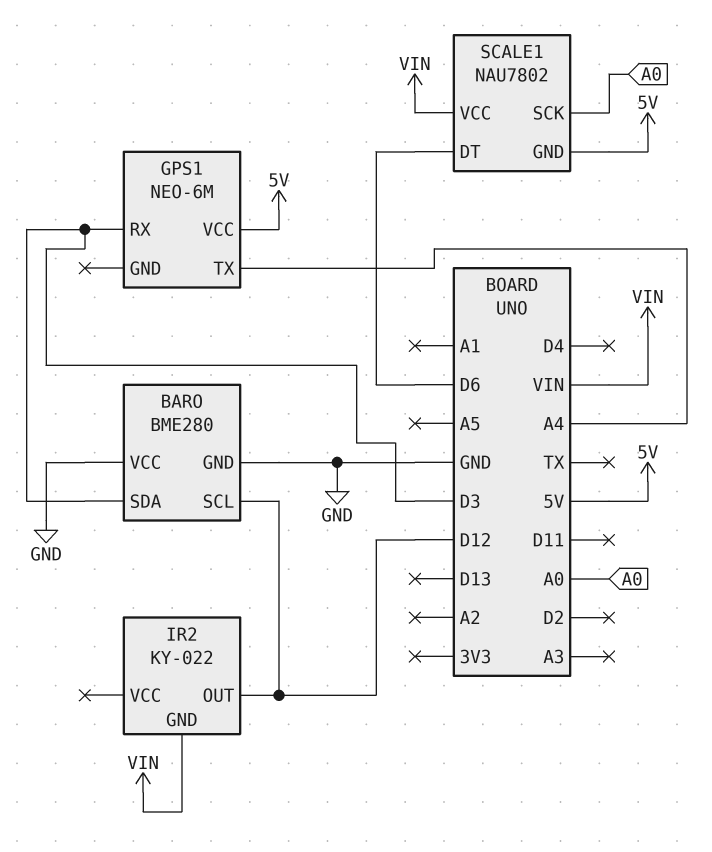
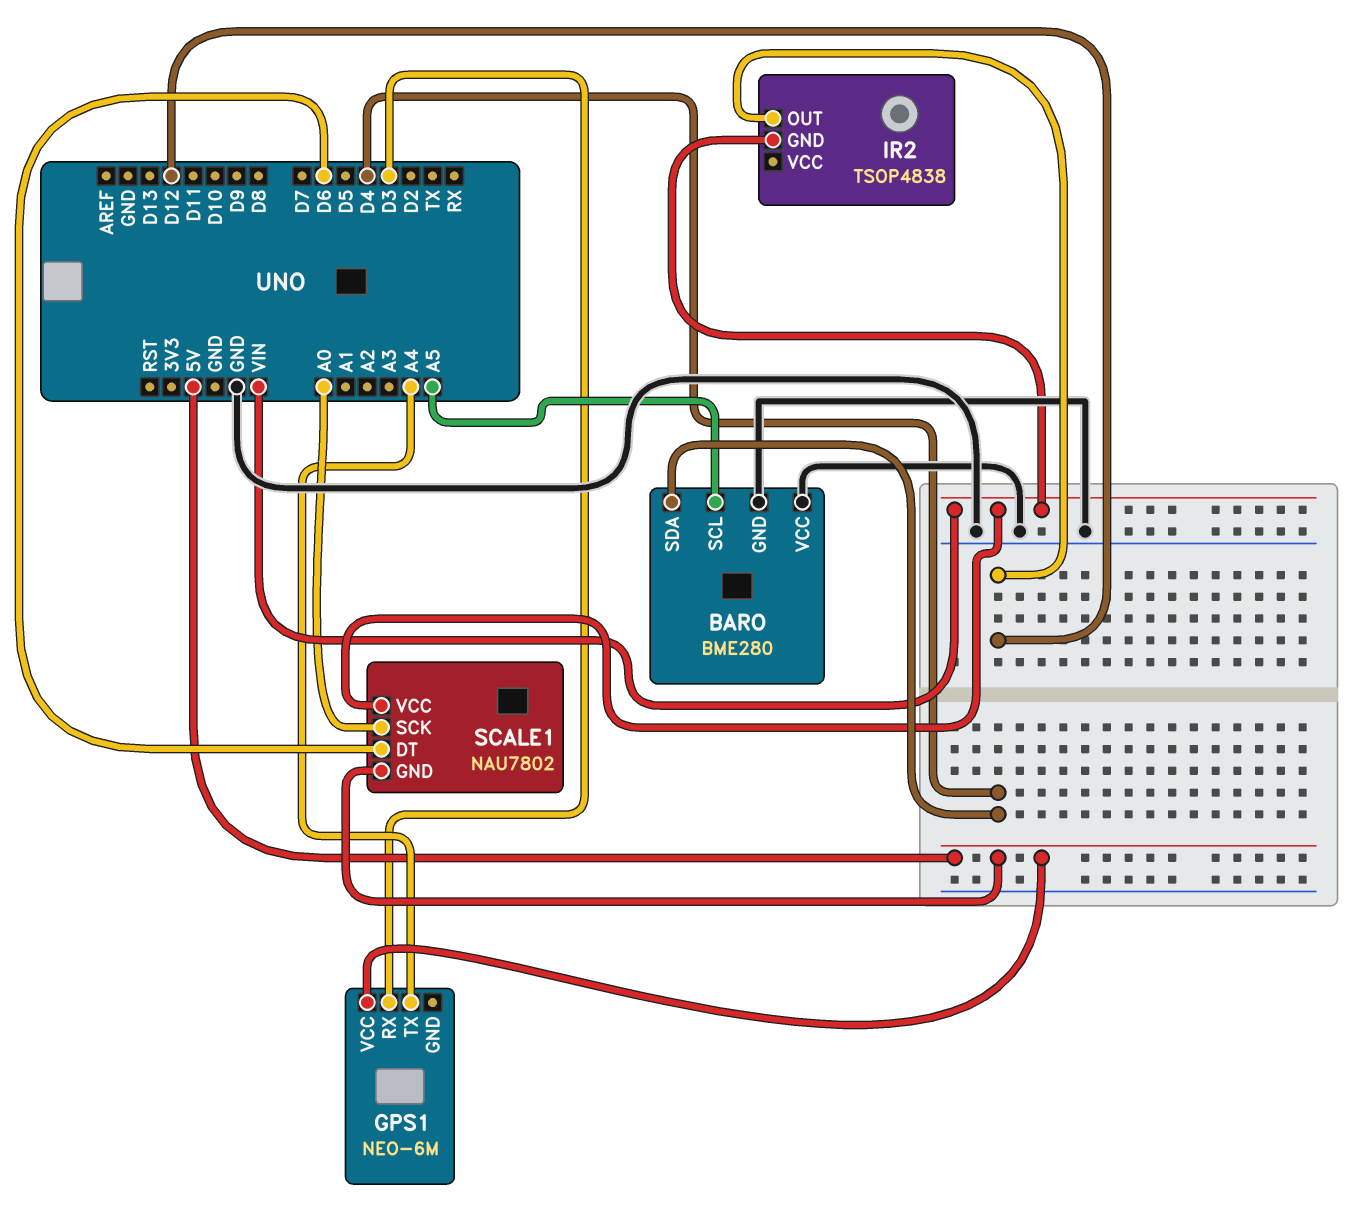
BARO pin SCL: D12 -> A5
BARO pin SDA: D3 -> D4
IR2: KY-022 -> TSOP4838

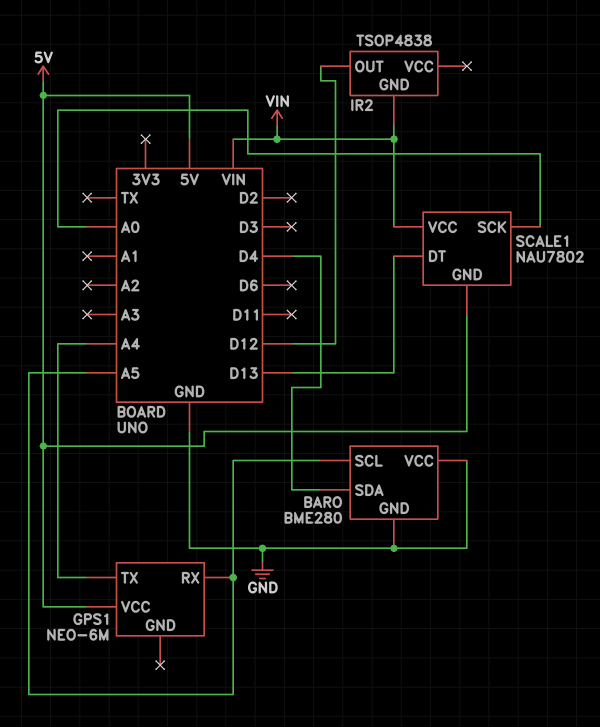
GPS1 pin RX: D3 -> A5
SCALE1 pin DT: D6 -> D13

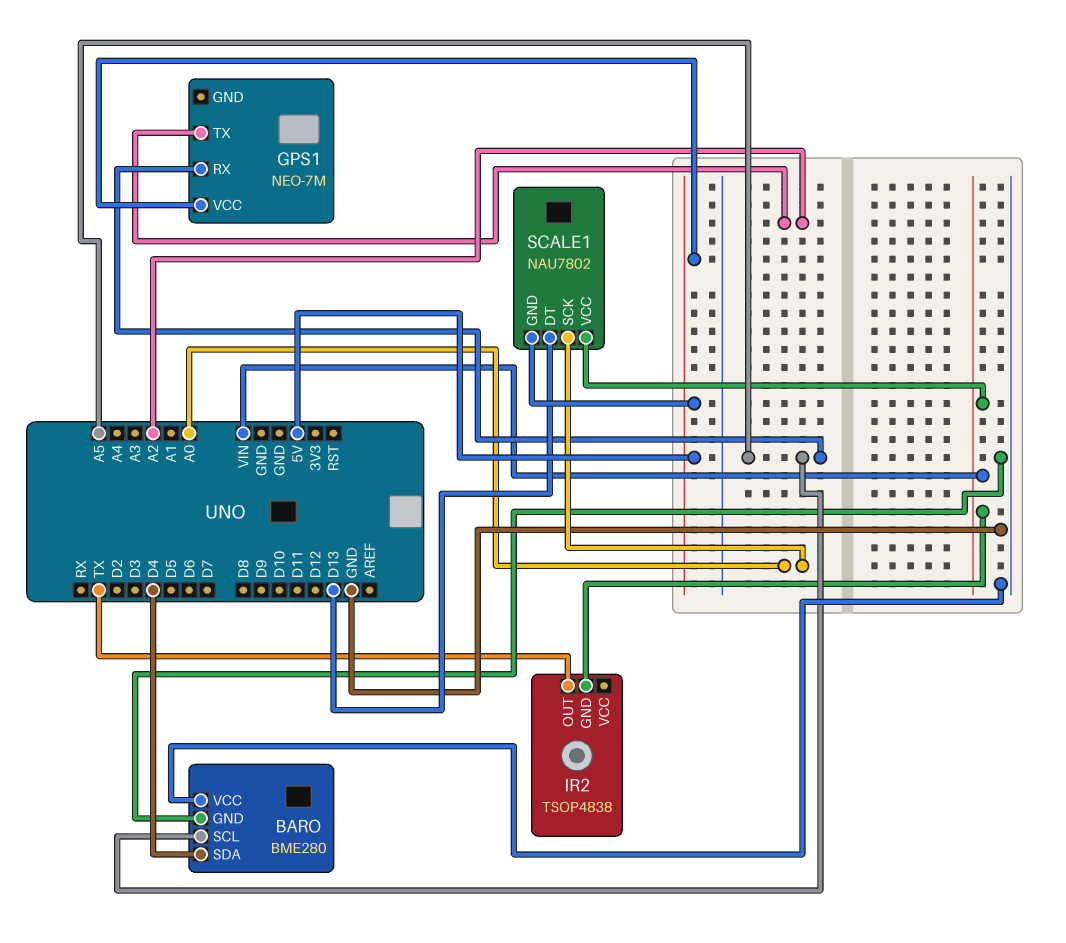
GPS1: NEO-6M -> NEO-7M
GPS1 pin TX: A4 -> A2
IR2 pin OUT: D12 -> TX

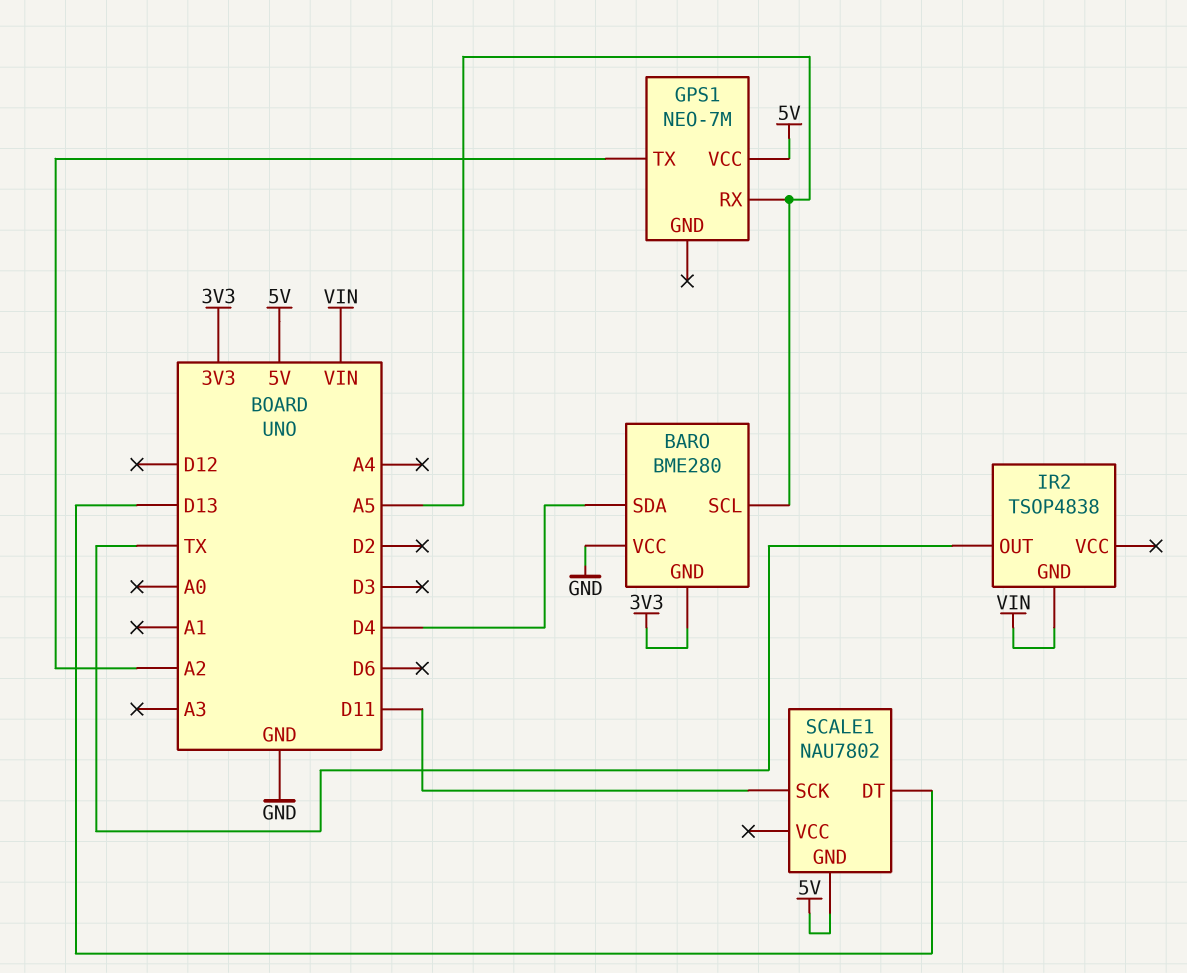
BARO pin GND: GND -> 3V3
SCALE1 pin SCK: A0 -> D11
SCALE1 pin VCC: VIN -> none

